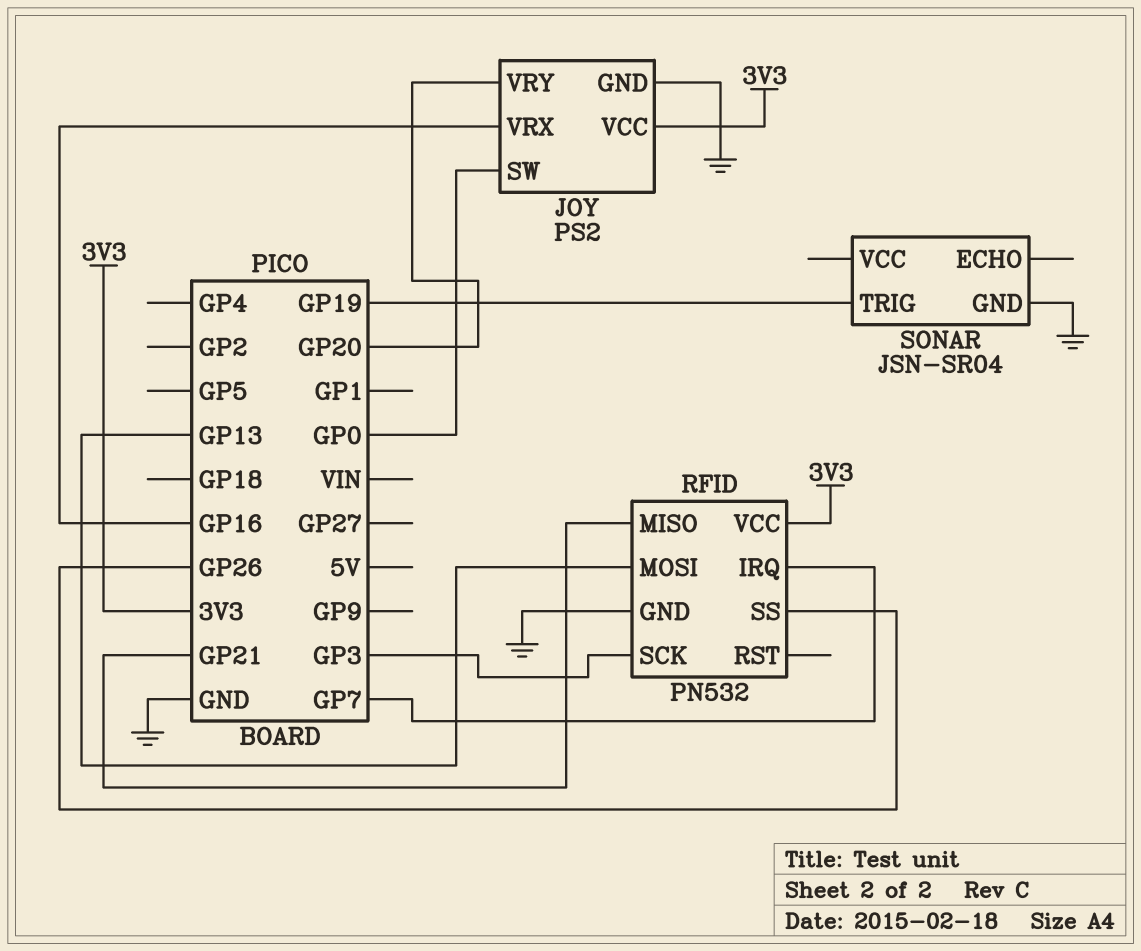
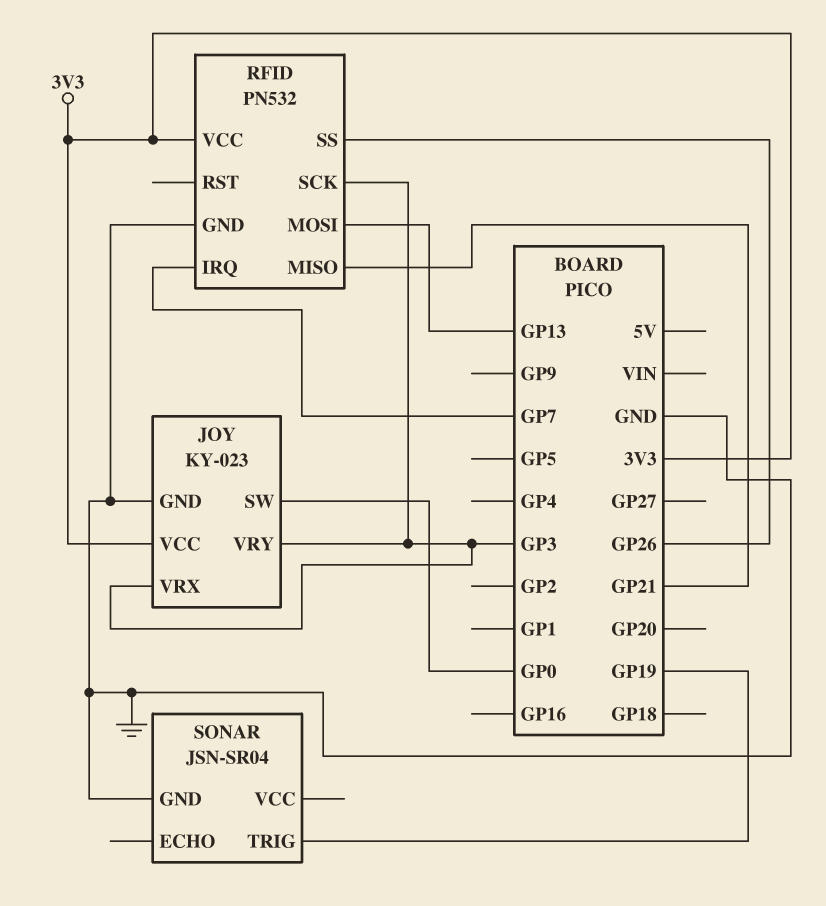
JOY: PS2 -> KY-023
JOY pin VRX: GP16 -> GP3
JOY pin VRY: GP20 -> GP3

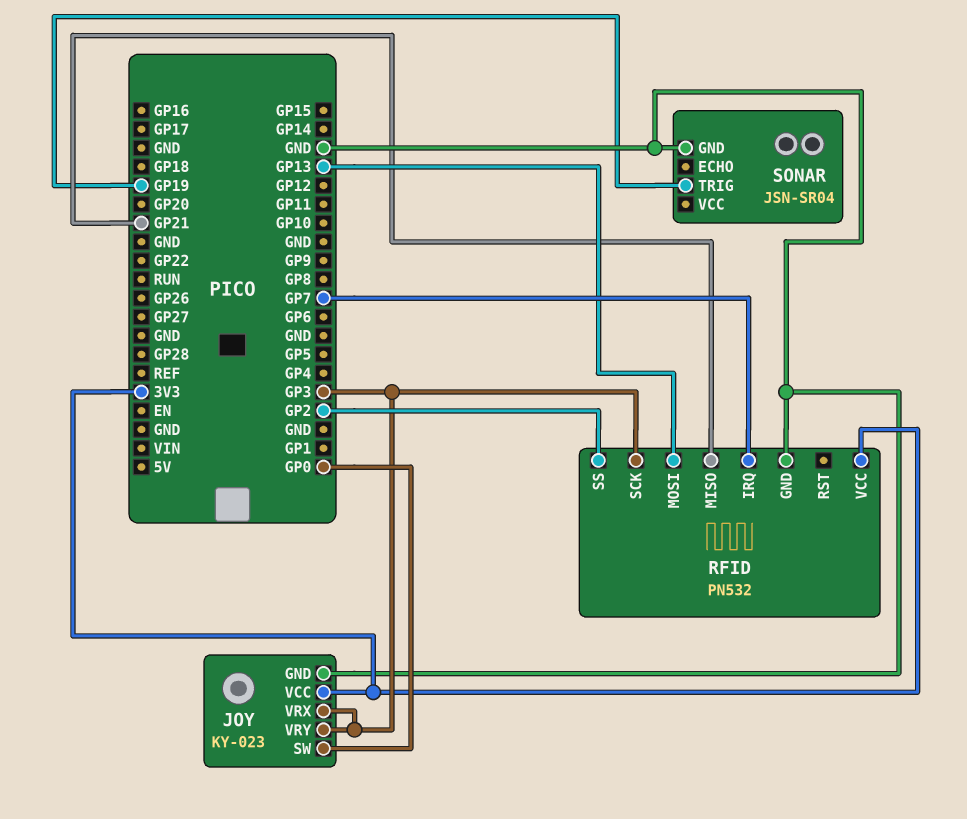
RFID pin SS: GP26 -> GP2

